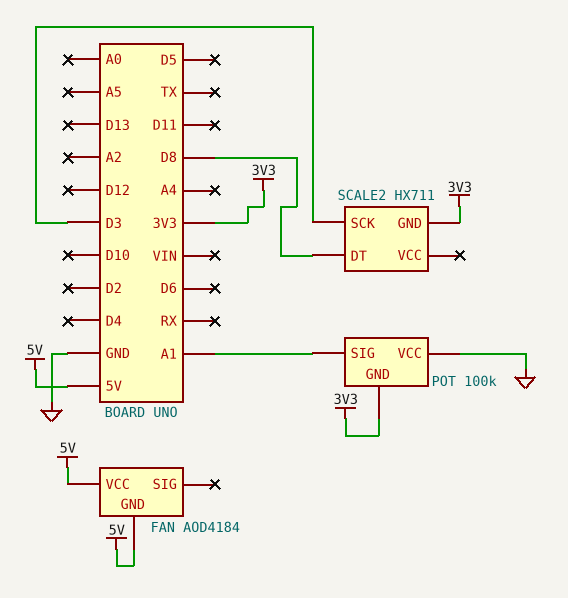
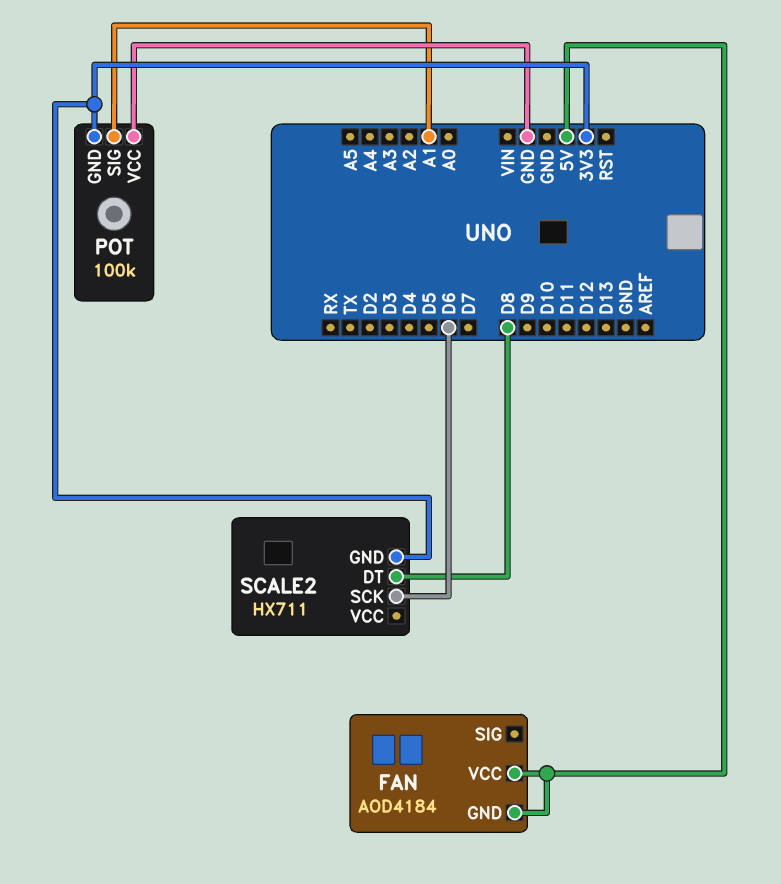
SCALE2 pin SCK: D3 -> D6

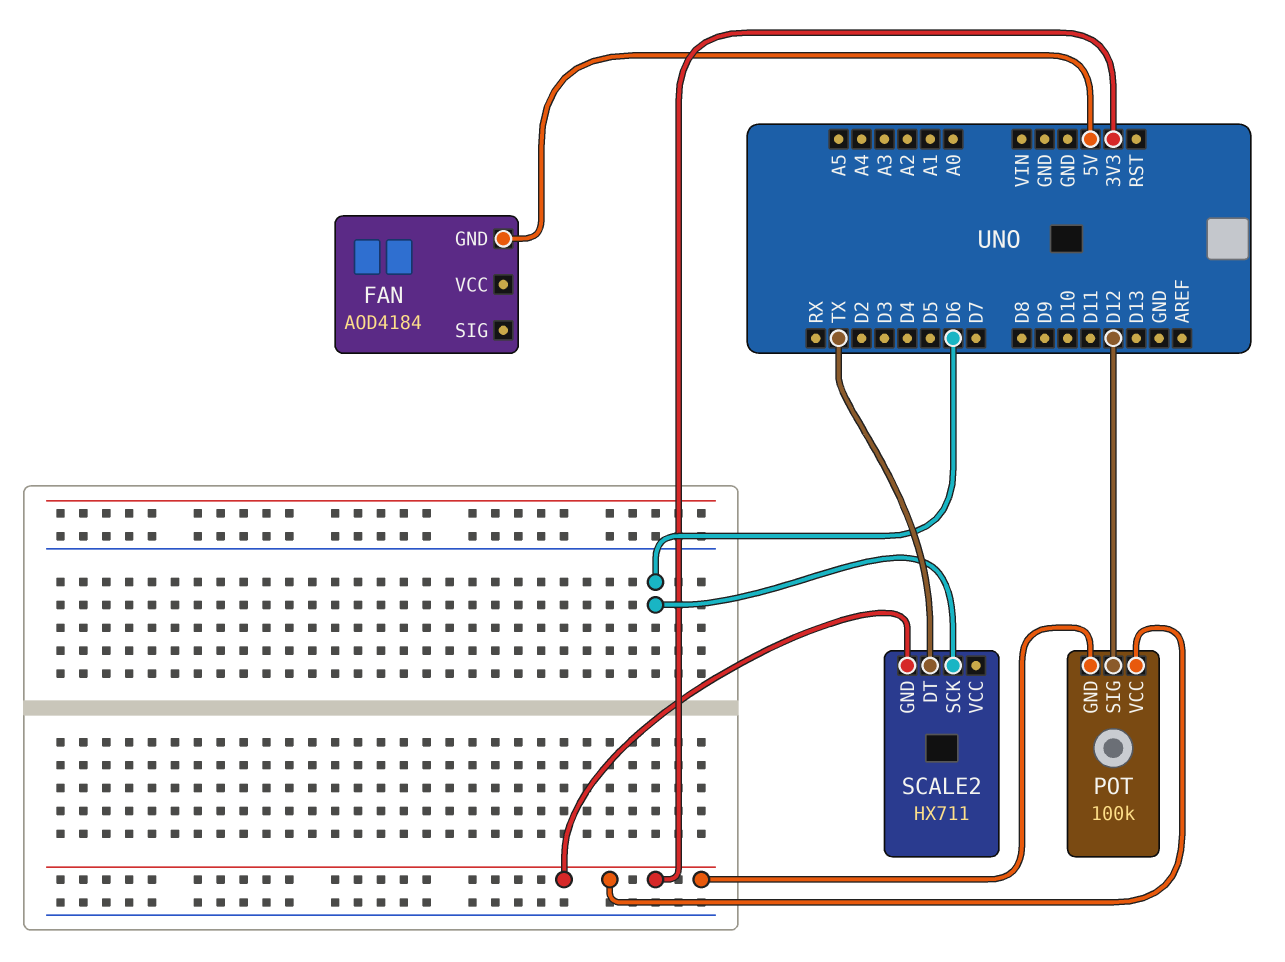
FAN pin VCC: 5V -> none
POT pin SIG: A1 -> D12
POT pin VCC: GND -> 3V3
SCALE2 pin DT: D8 -> TX

